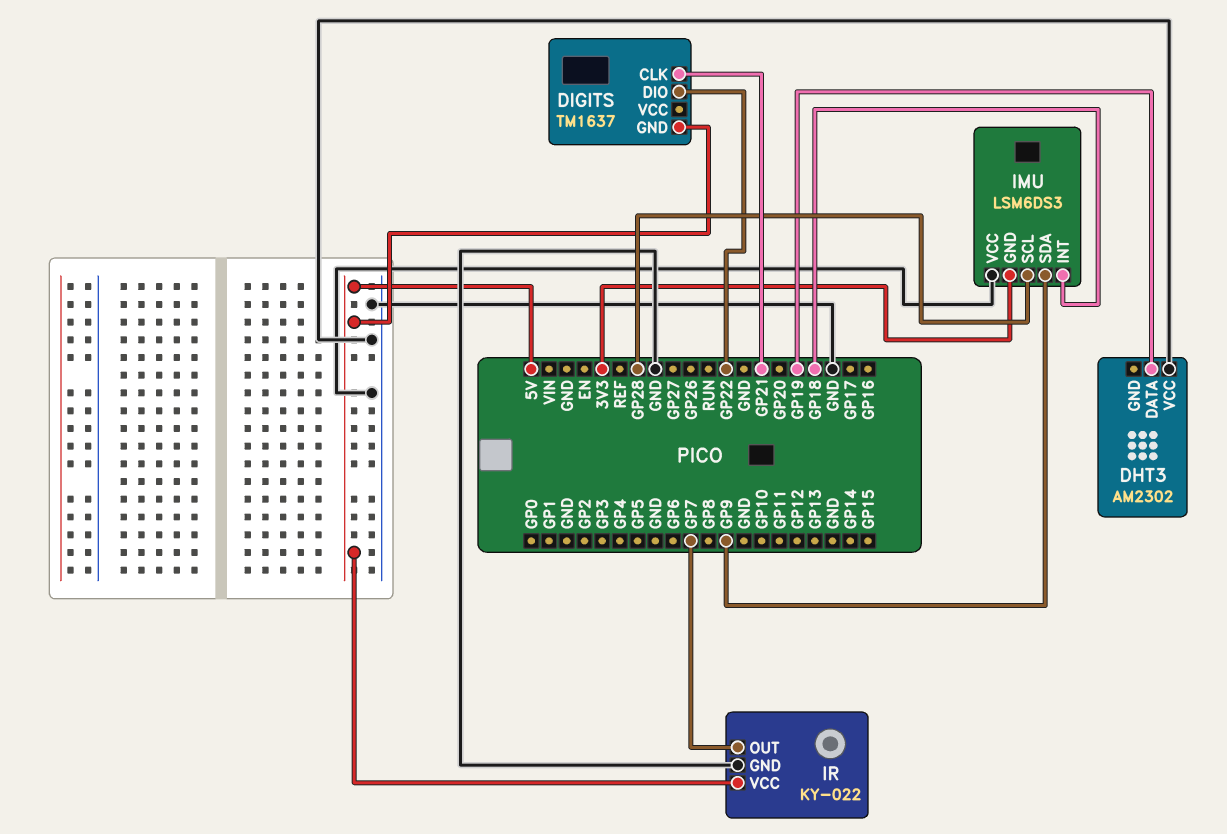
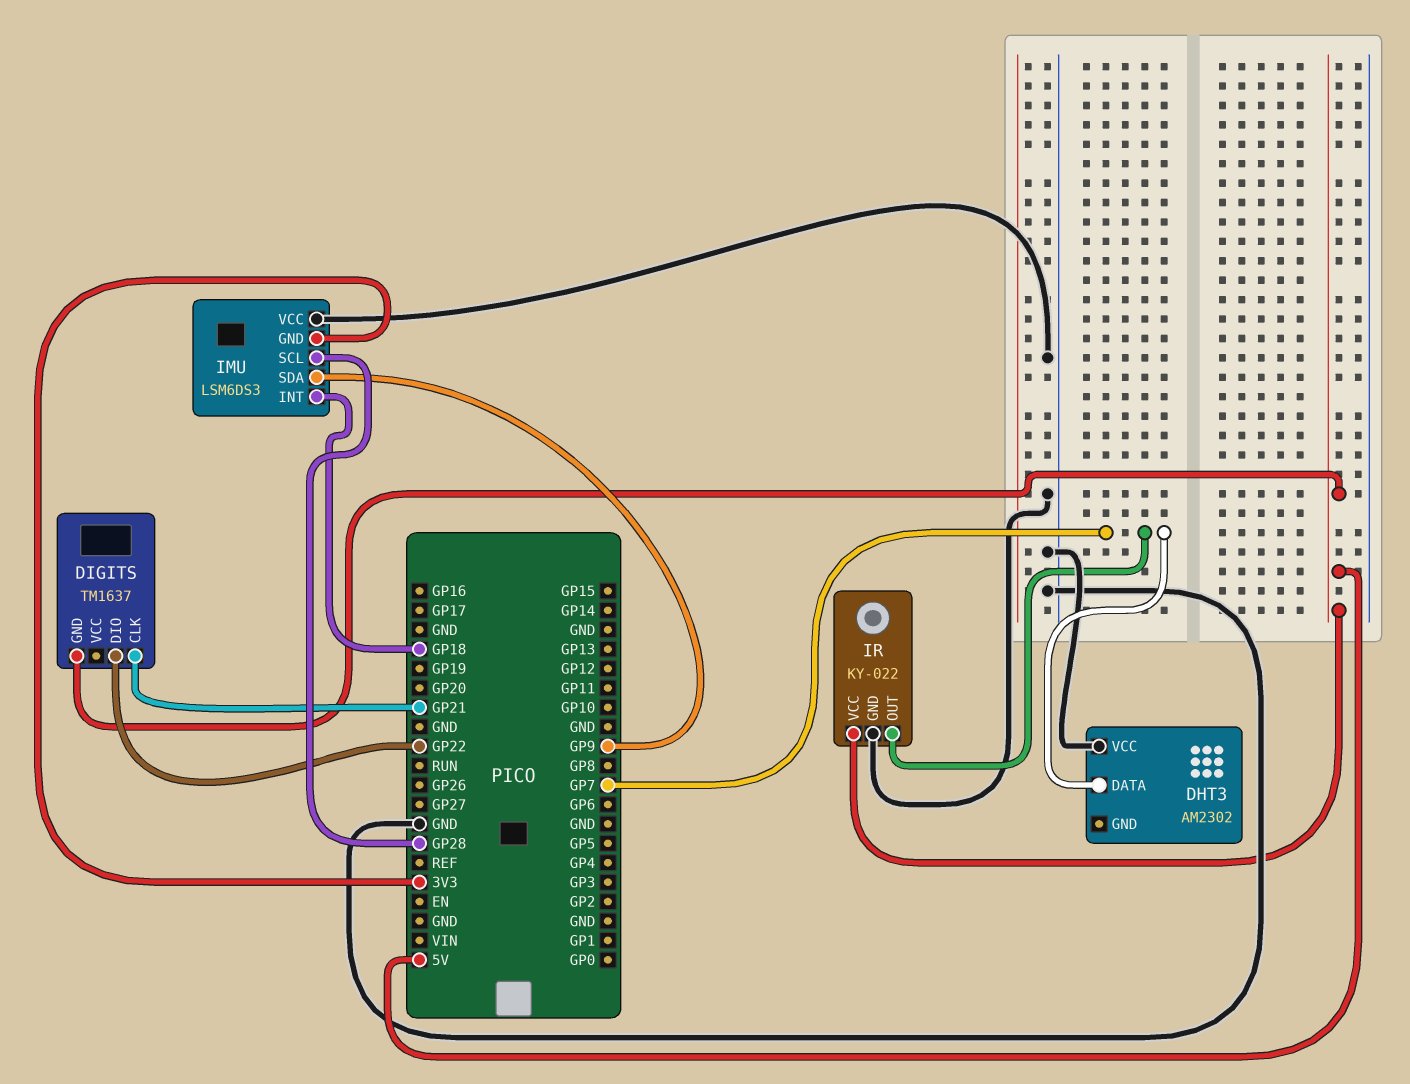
DHT3 pin DATA: GP19 -> GP7

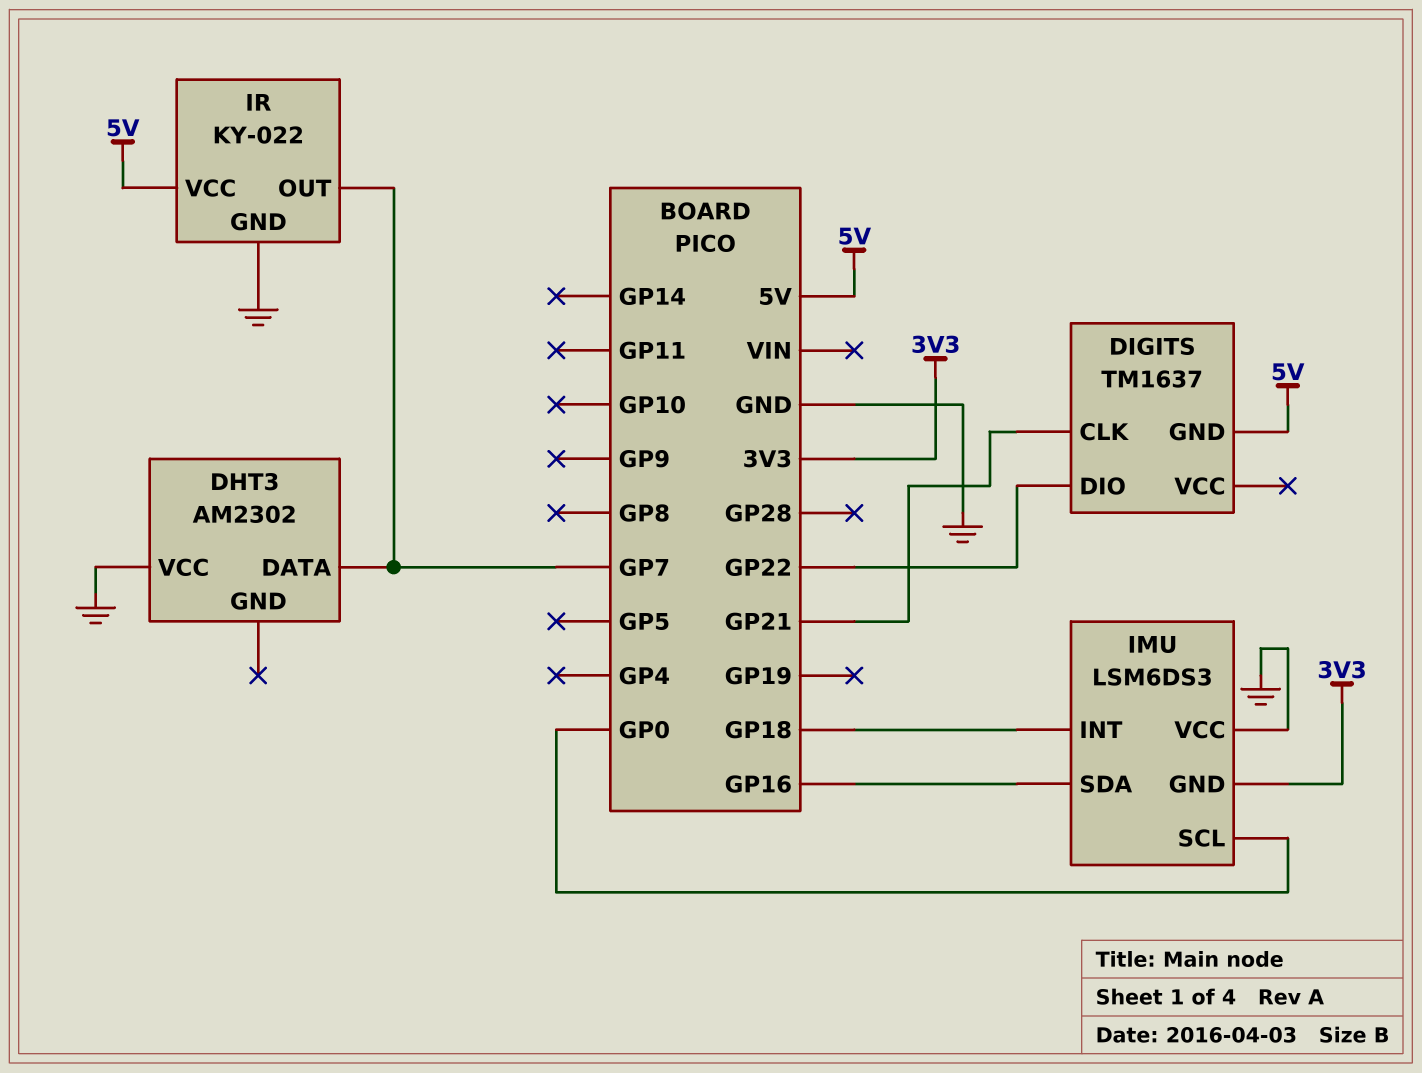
IMU pin SCL: GP28 -> GP0
IMU pin SDA: GP9 -> GP16

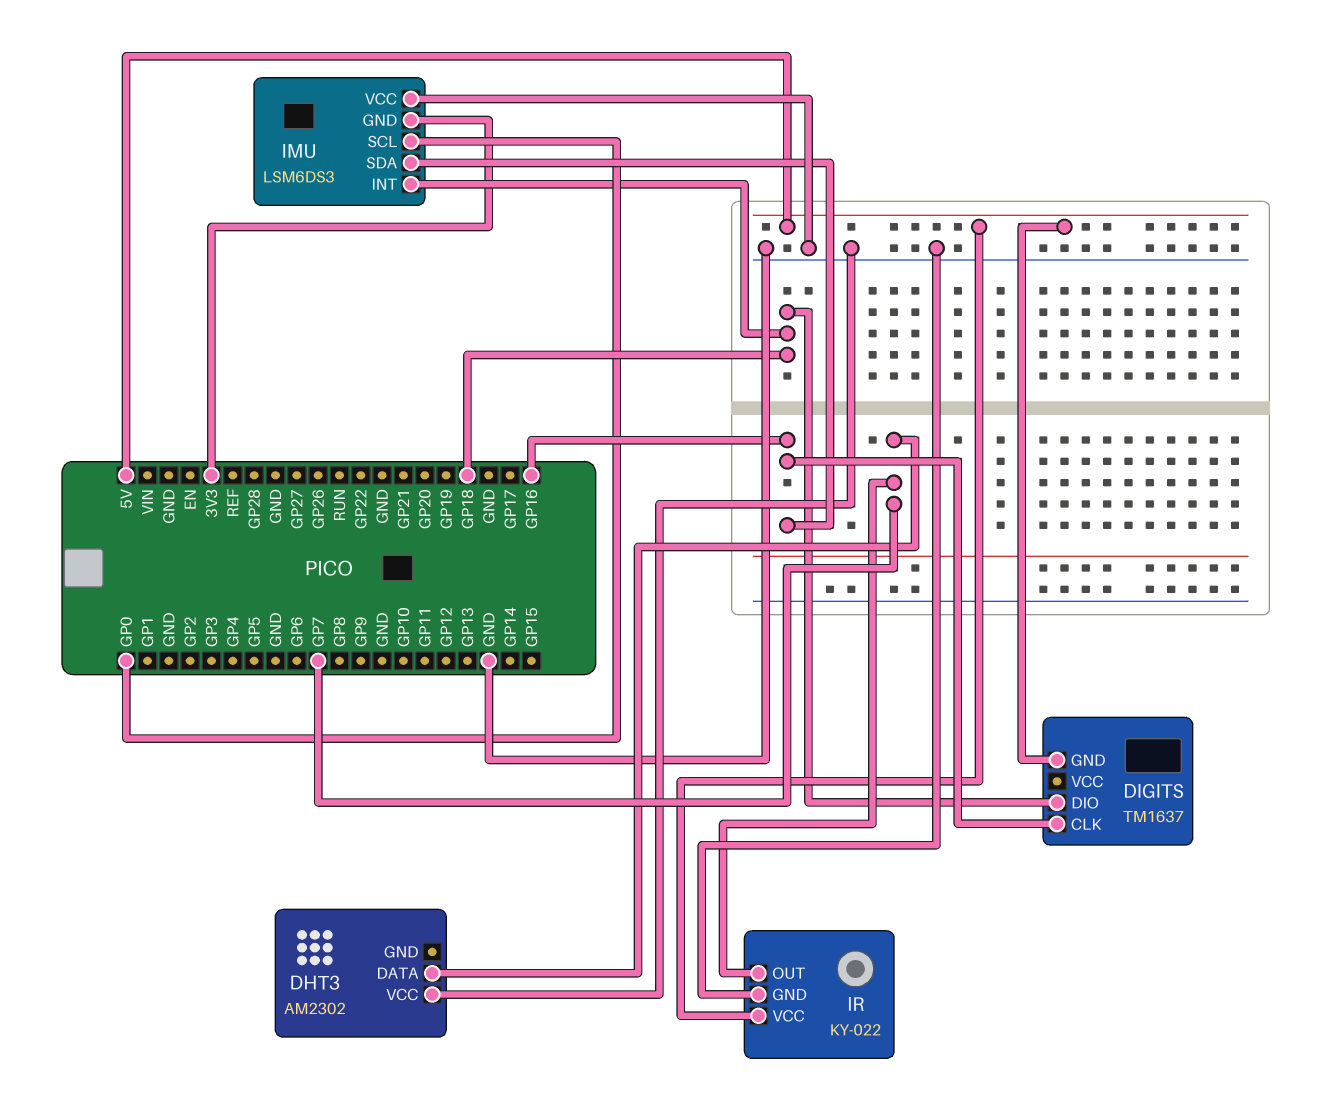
DIGITS pin CLK: GP21 -> GP16
DIGITS pin DIO: GP22 -> GP18

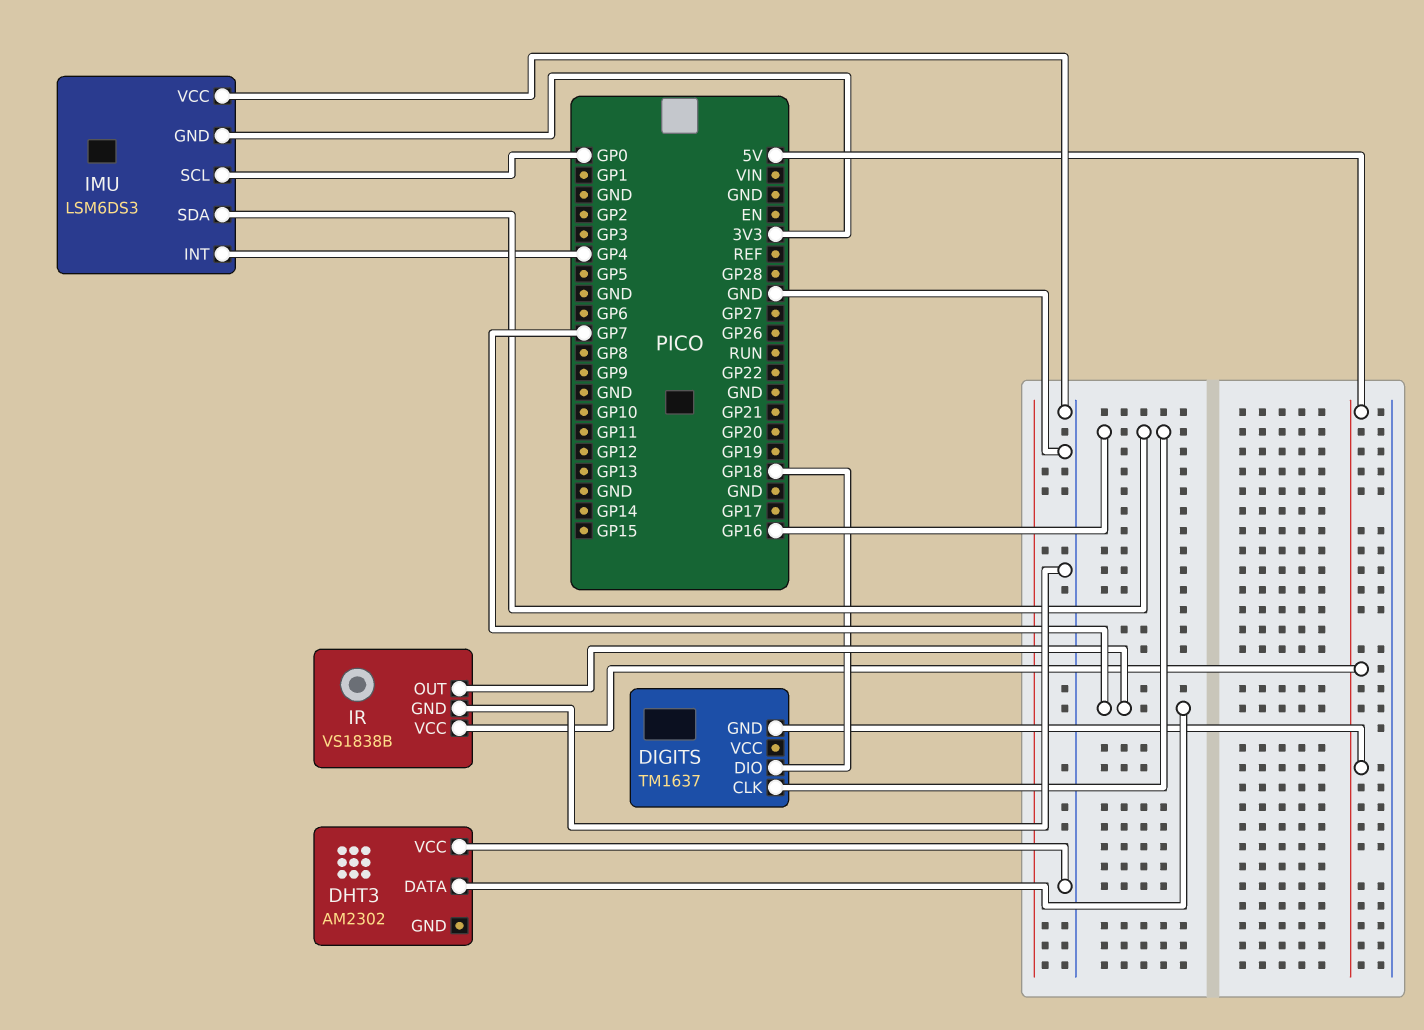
IMU pin INT: GP18 -> GP4
IR: KY-022 -> VS1838B

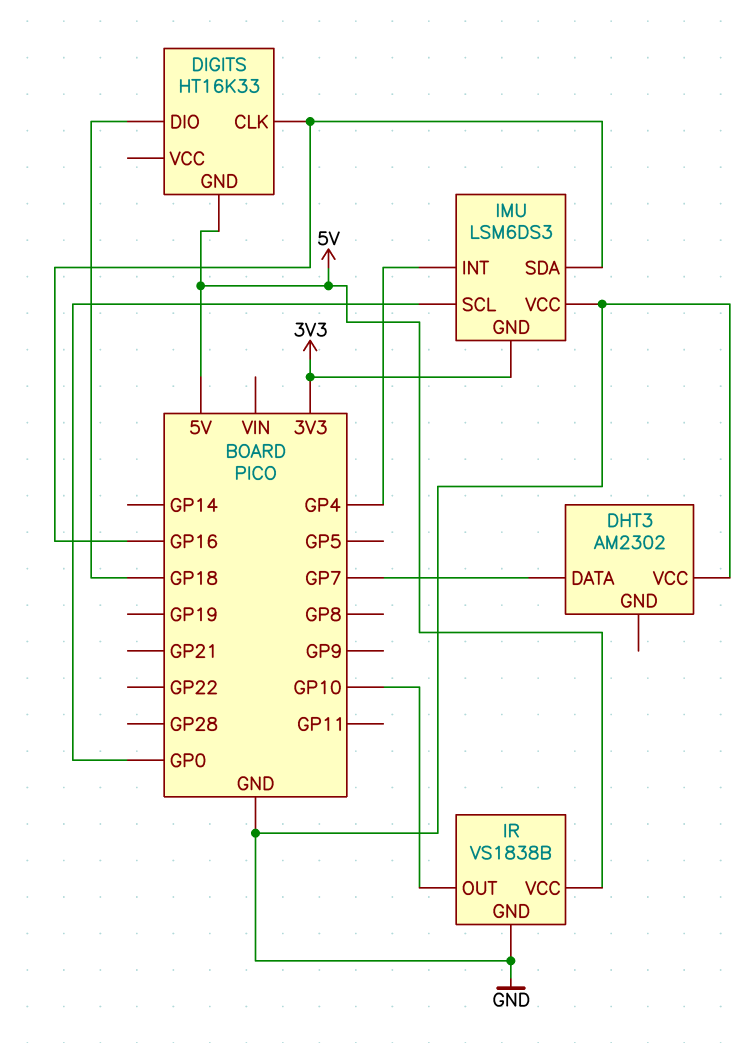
DIGITS: TM1637 -> HT16K33
IR pin OUT: GP7 -> GP10

